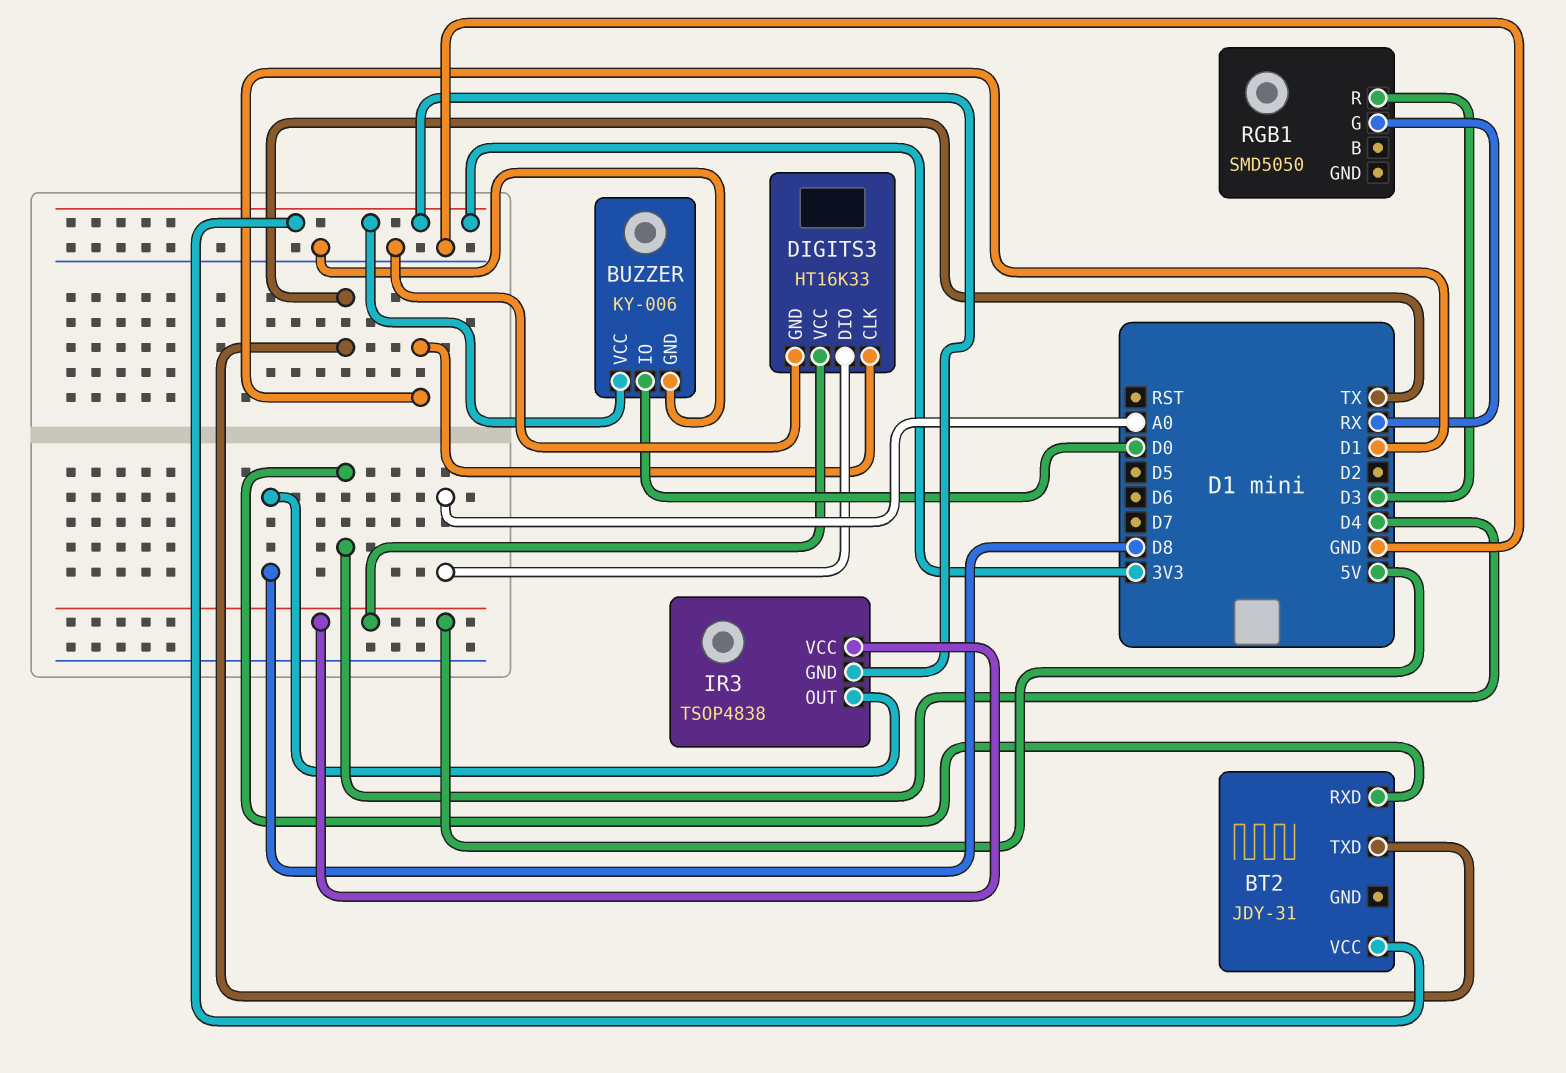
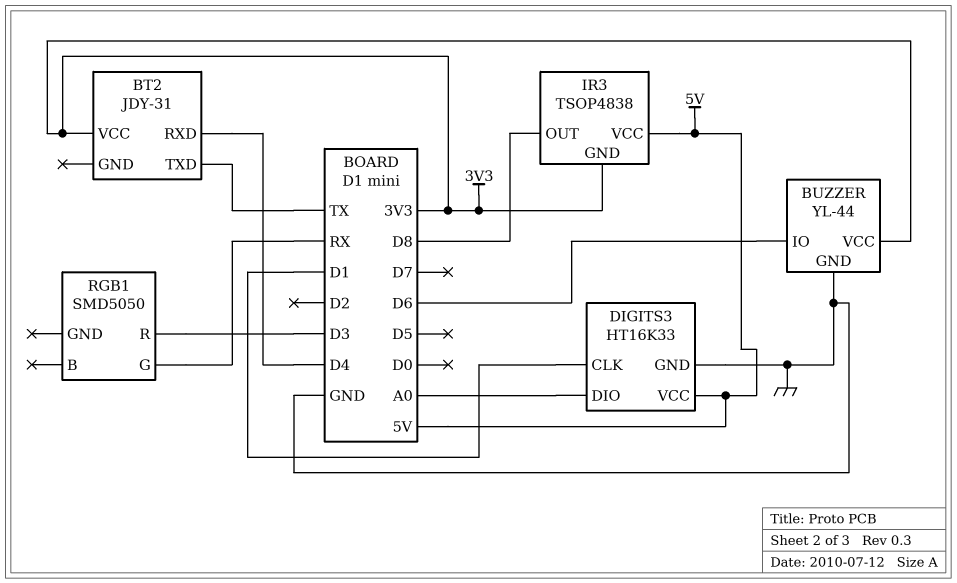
BUZZER: KY-006 -> YL-44
BUZZER pin IO: D0 -> D6

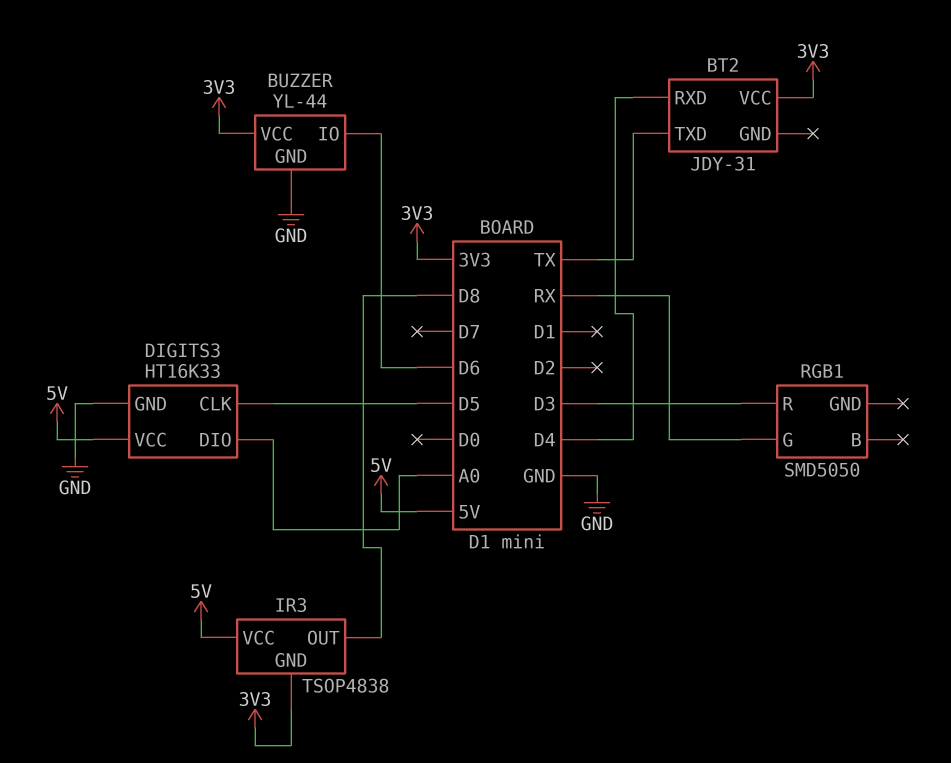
DIGITS3 pin CLK: D1 -> D5

